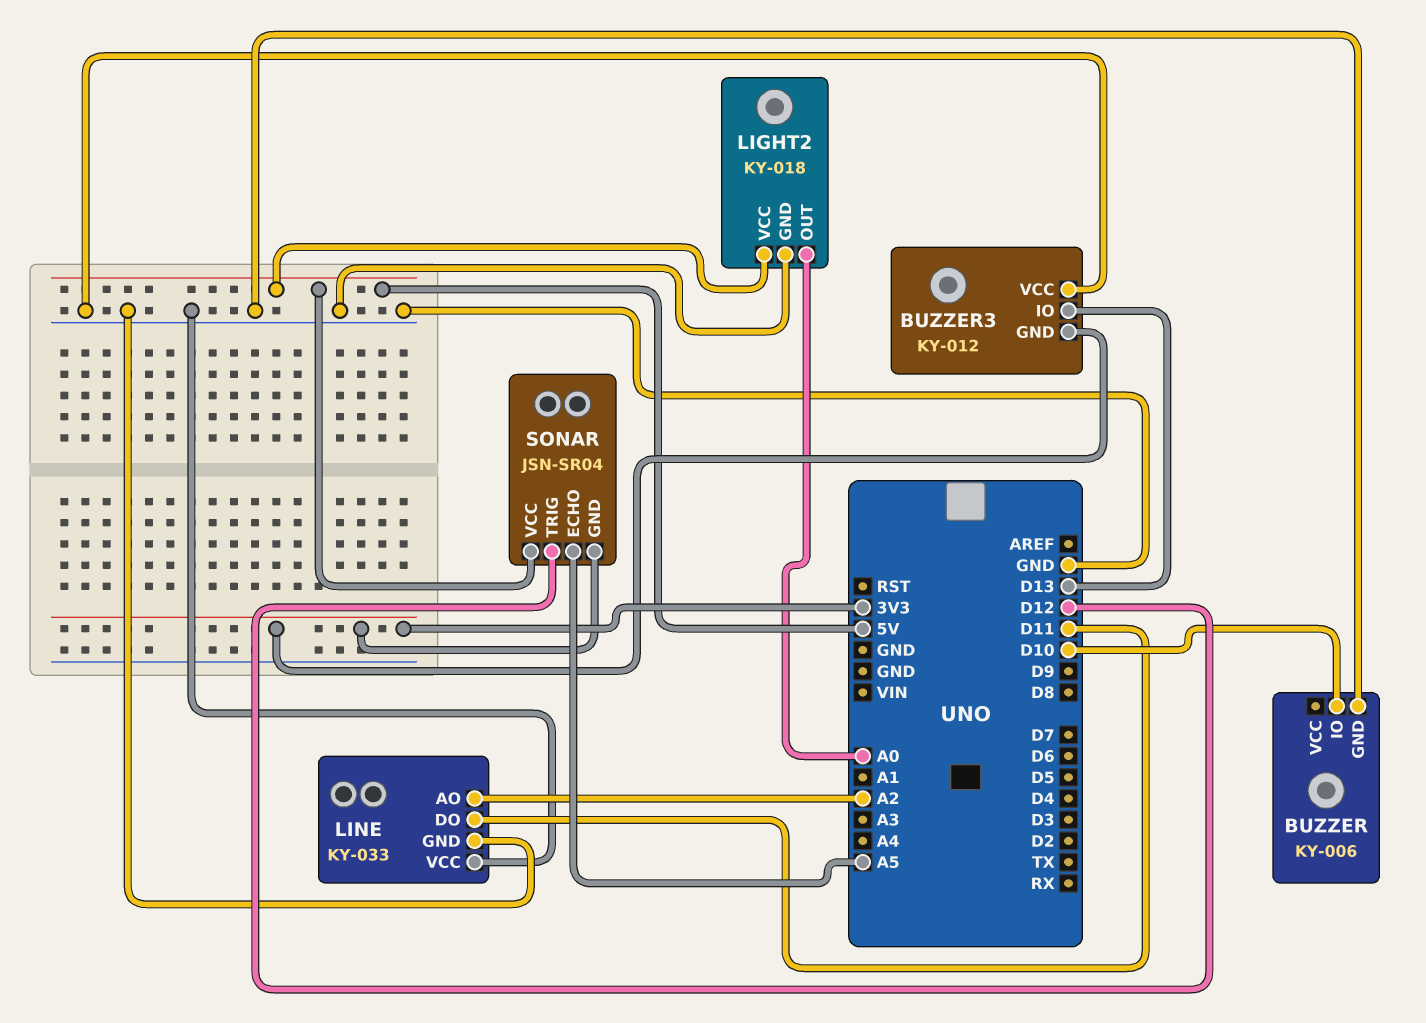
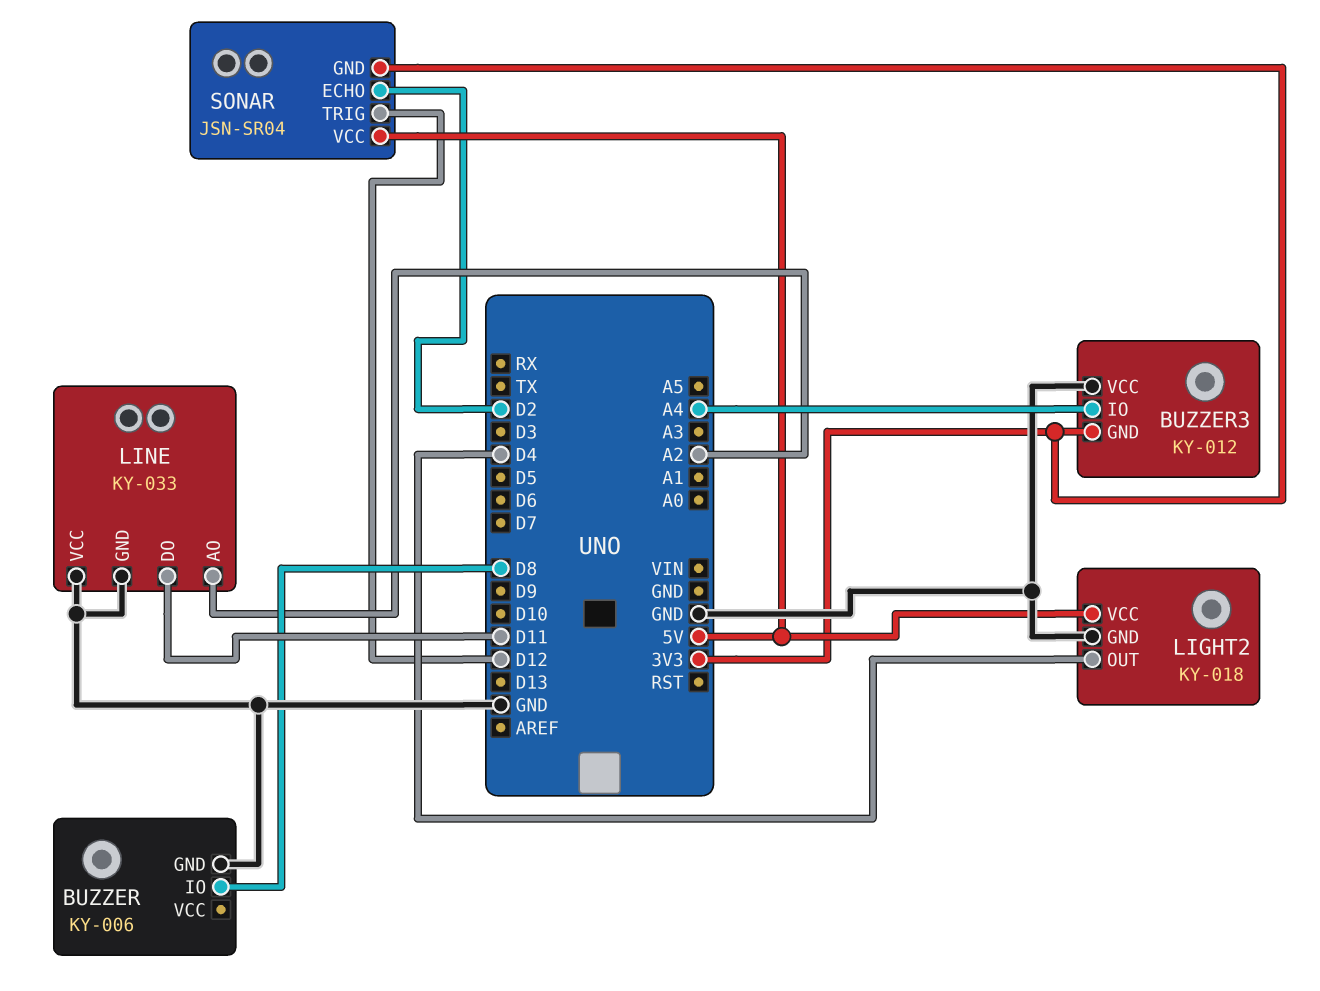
BUZZER pin IO: D10 -> D8
BUZZER3 pin IO: D13 -> A4
LIGHT2 pin OUT: A0 -> D4
SONAR pin ECHO: A5 -> D2

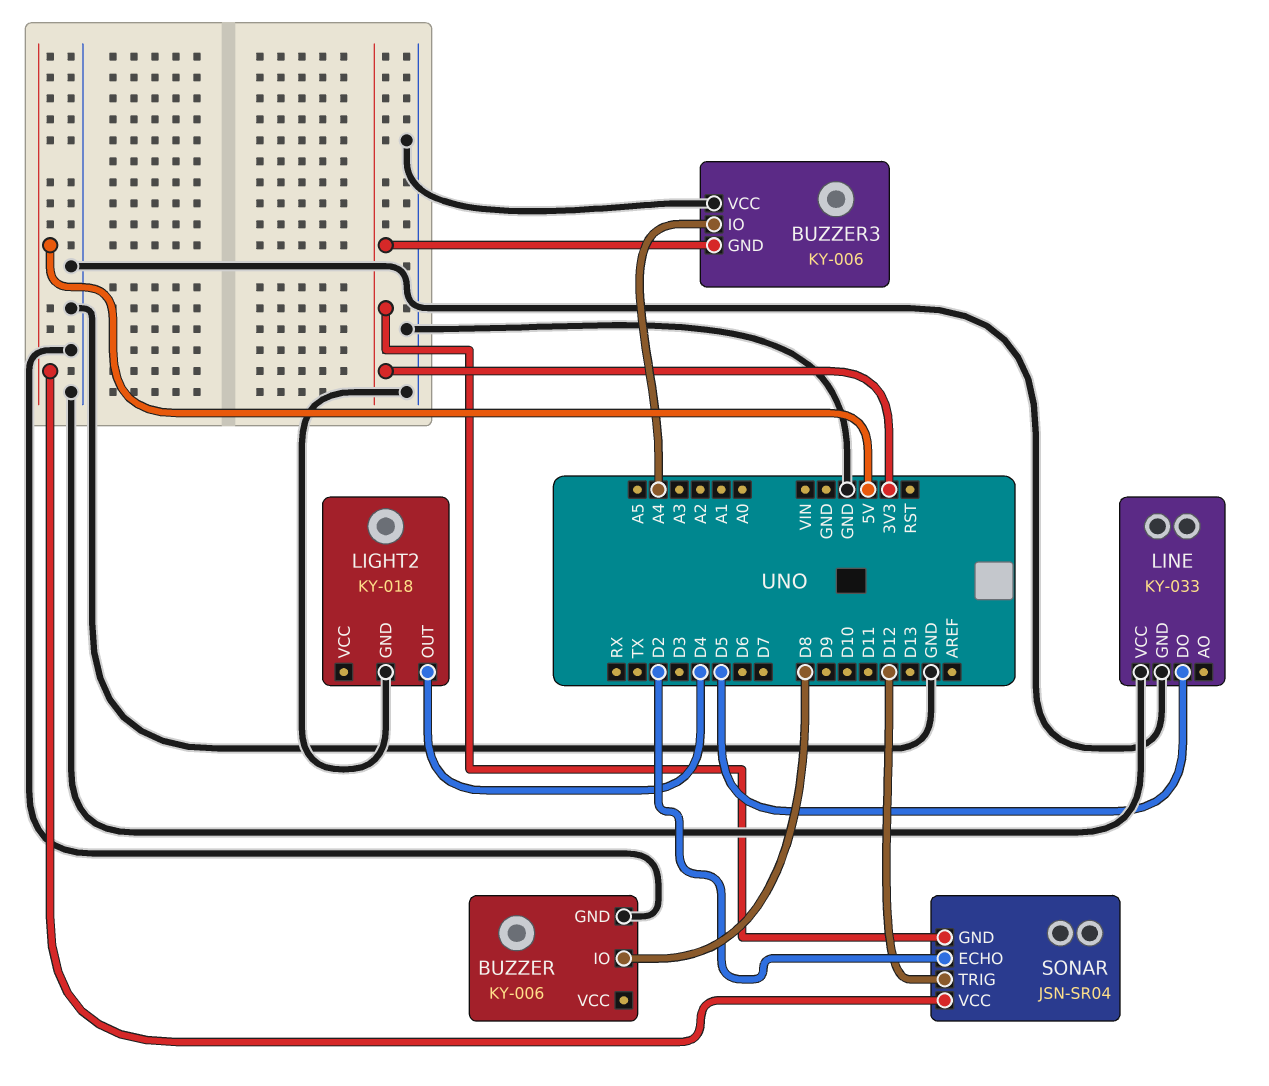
BUZZER3: KY-012 -> KY-006
LIGHT2 pin VCC: 5V -> none
LINE pin AO: A2 -> none
LINE pin DO: D11 -> D5

